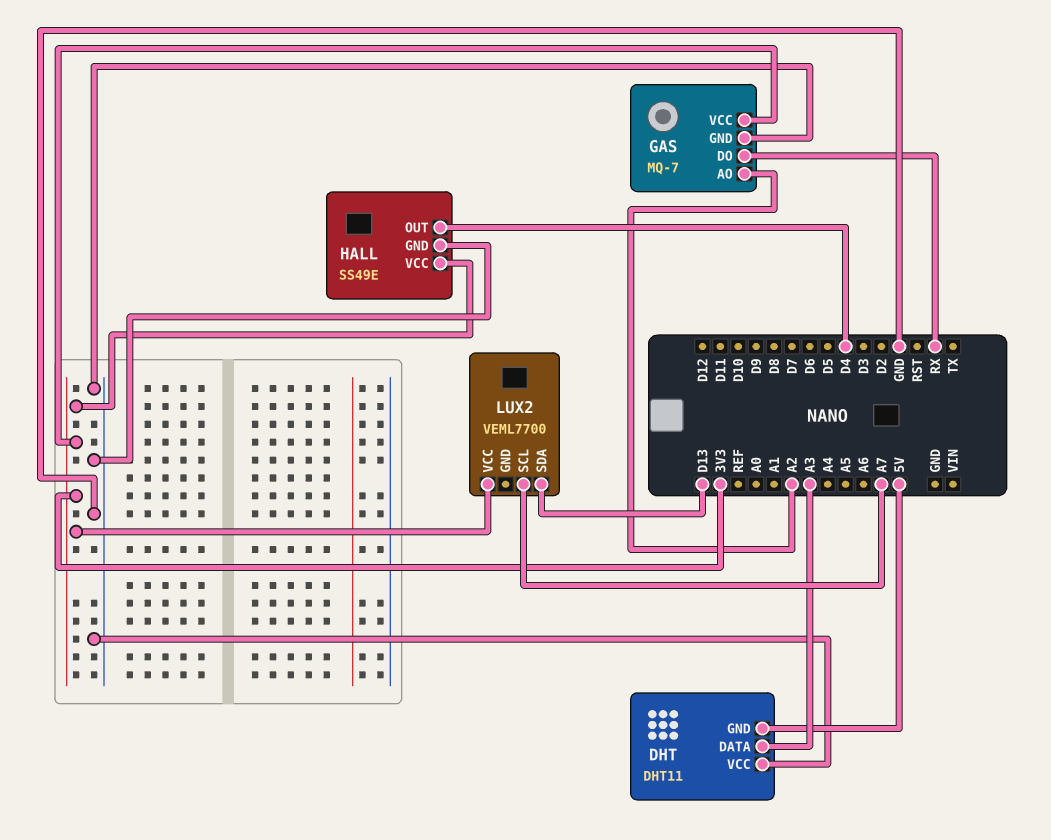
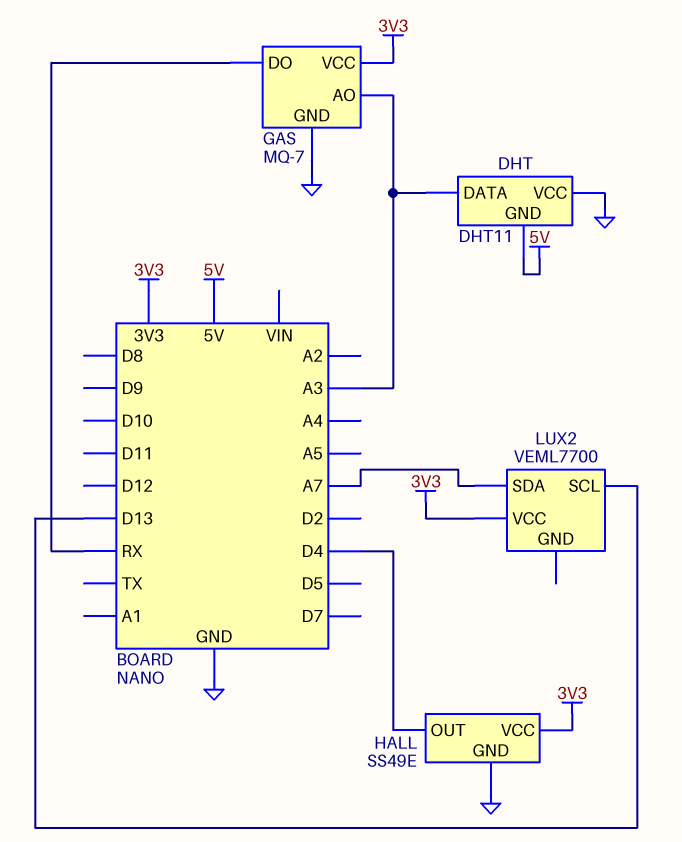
GAS pin AO: A2 -> A3
LUX2 pin SCL: A7 -> D13
LUX2 pin SDA: D13 -> A7

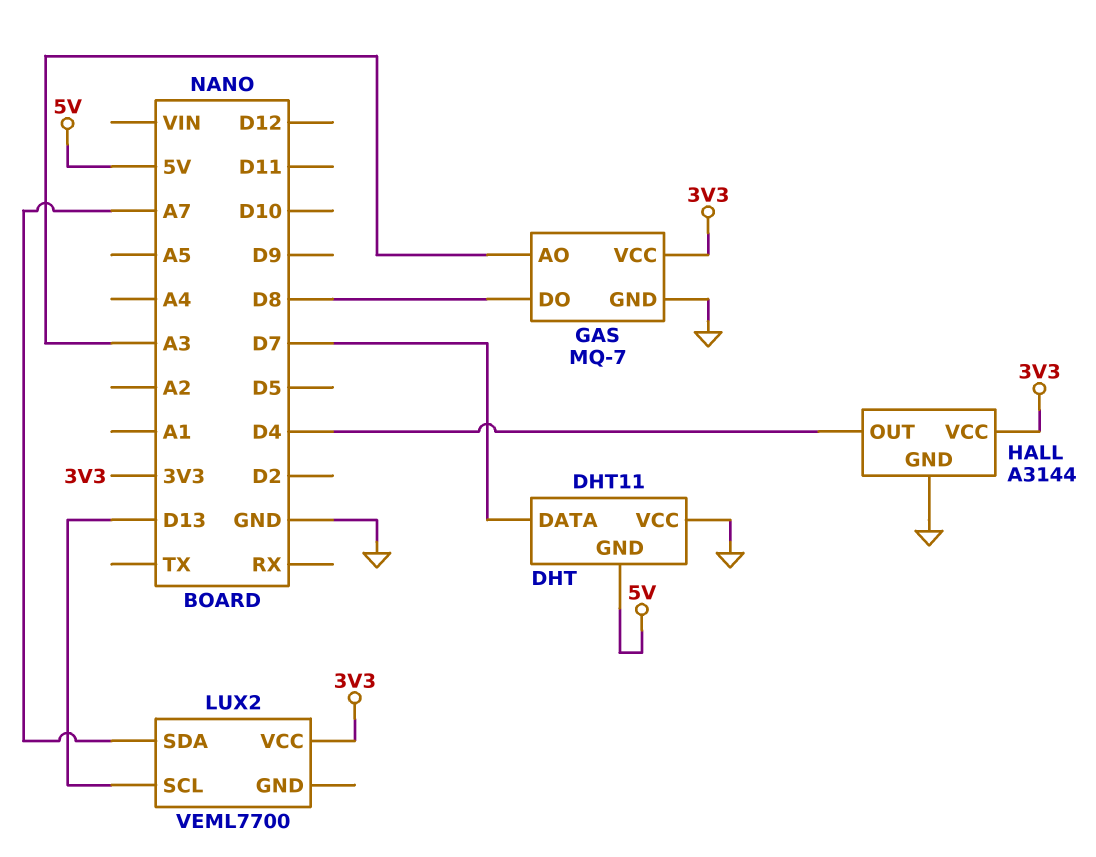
DHT pin DATA: A3 -> D7
GAS pin DO: RX -> D8
HALL: SS49E -> A3144

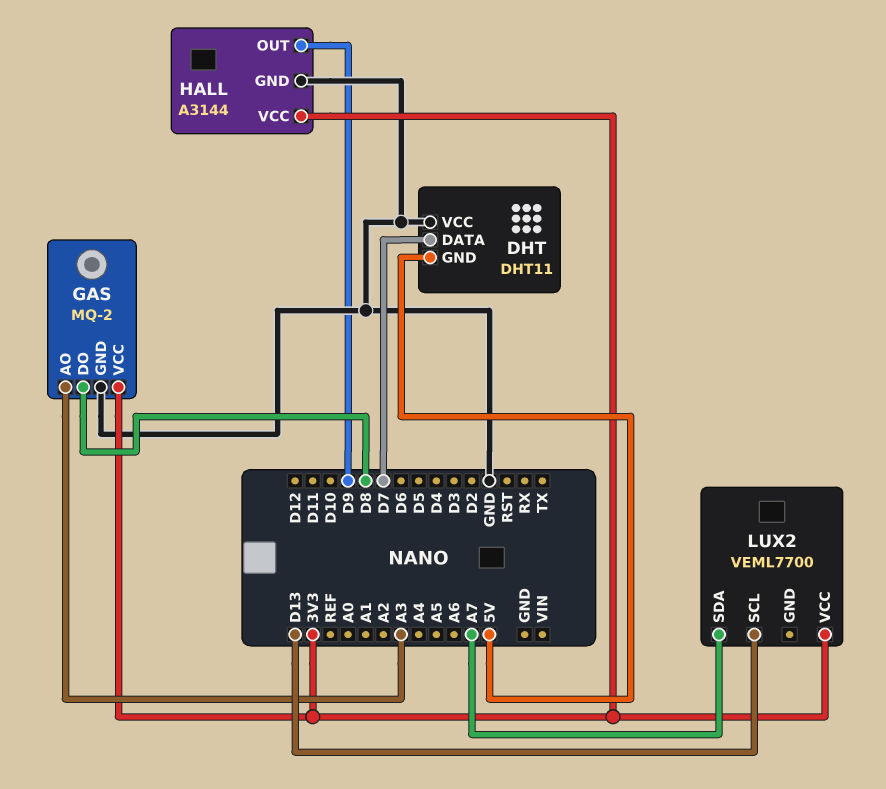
GAS: MQ-7 -> MQ-2
HALL pin OUT: D4 -> D9

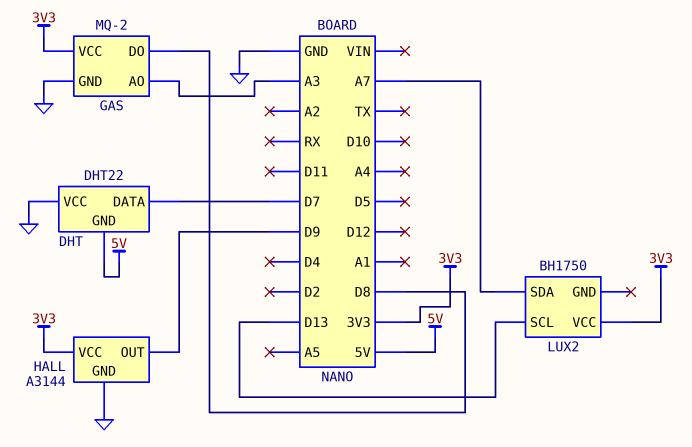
DHT: DHT11 -> DHT22
LUX2: VEML7700 -> BH1750

